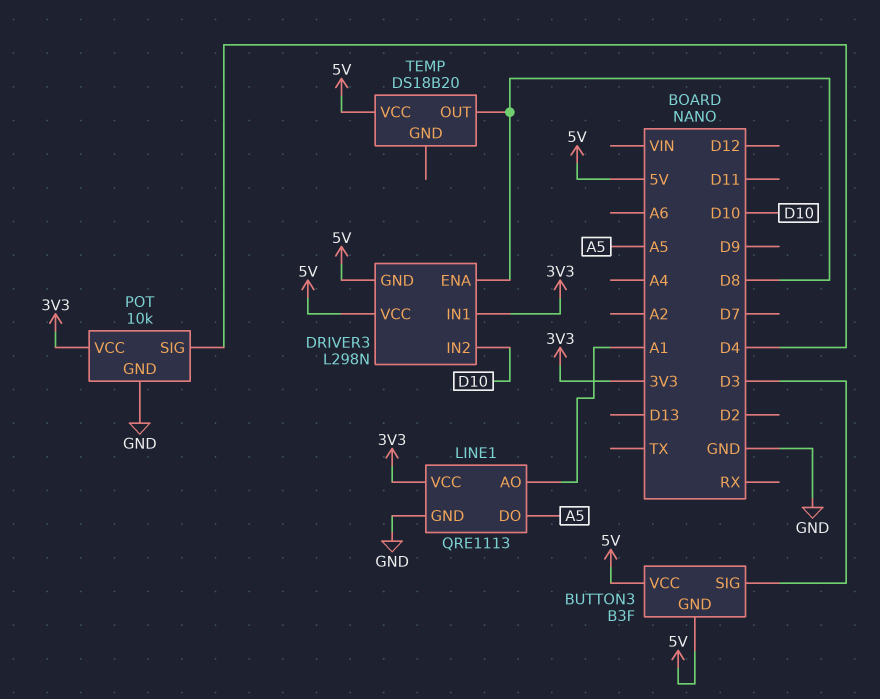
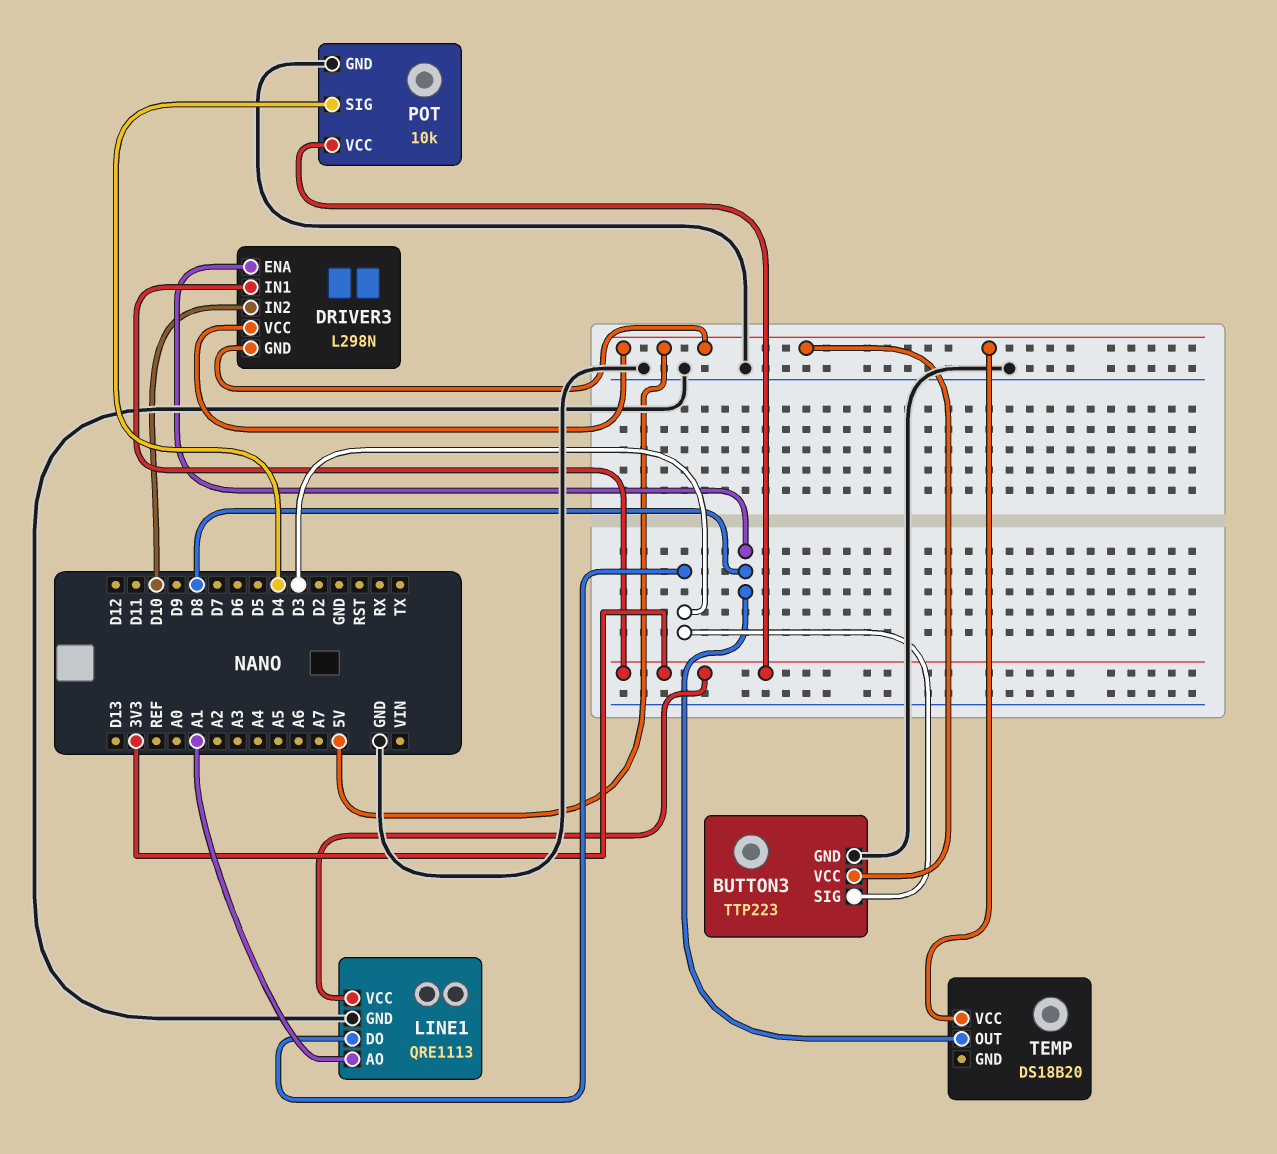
BUTTON3: B3F -> TTP223
BUTTON3 pin GND: 5V -> GND
LINE1 pin DO: A5 -> D3

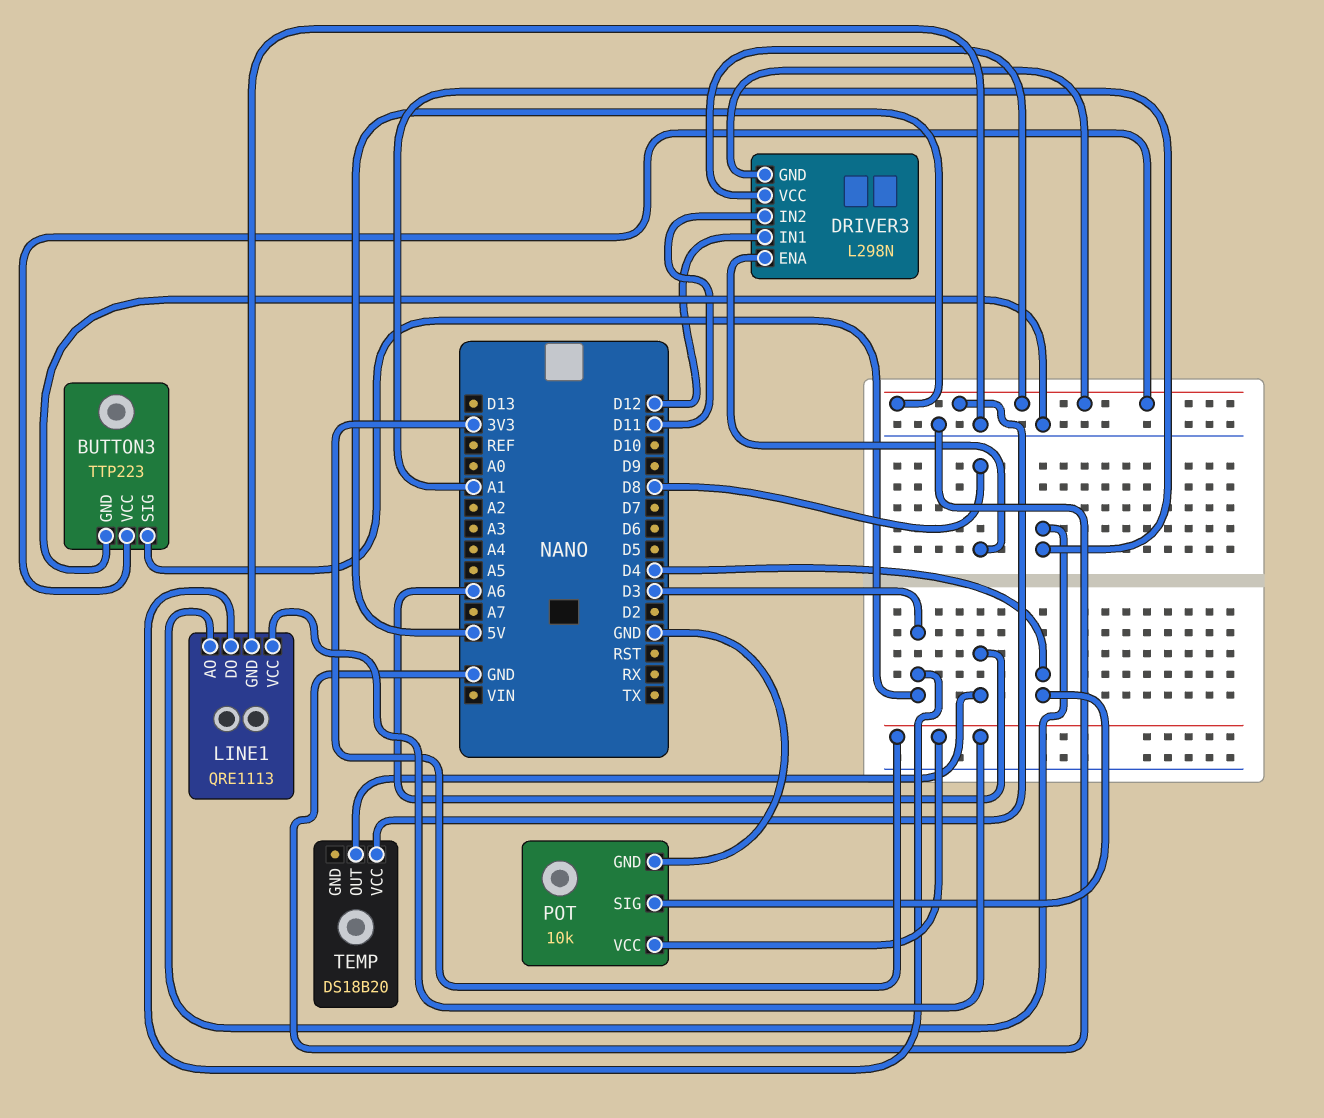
DRIVER3 pin IN1: 3V3 -> D12
DRIVER3 pin IN2: D10 -> D11
TEMP pin OUT: D8 -> A6

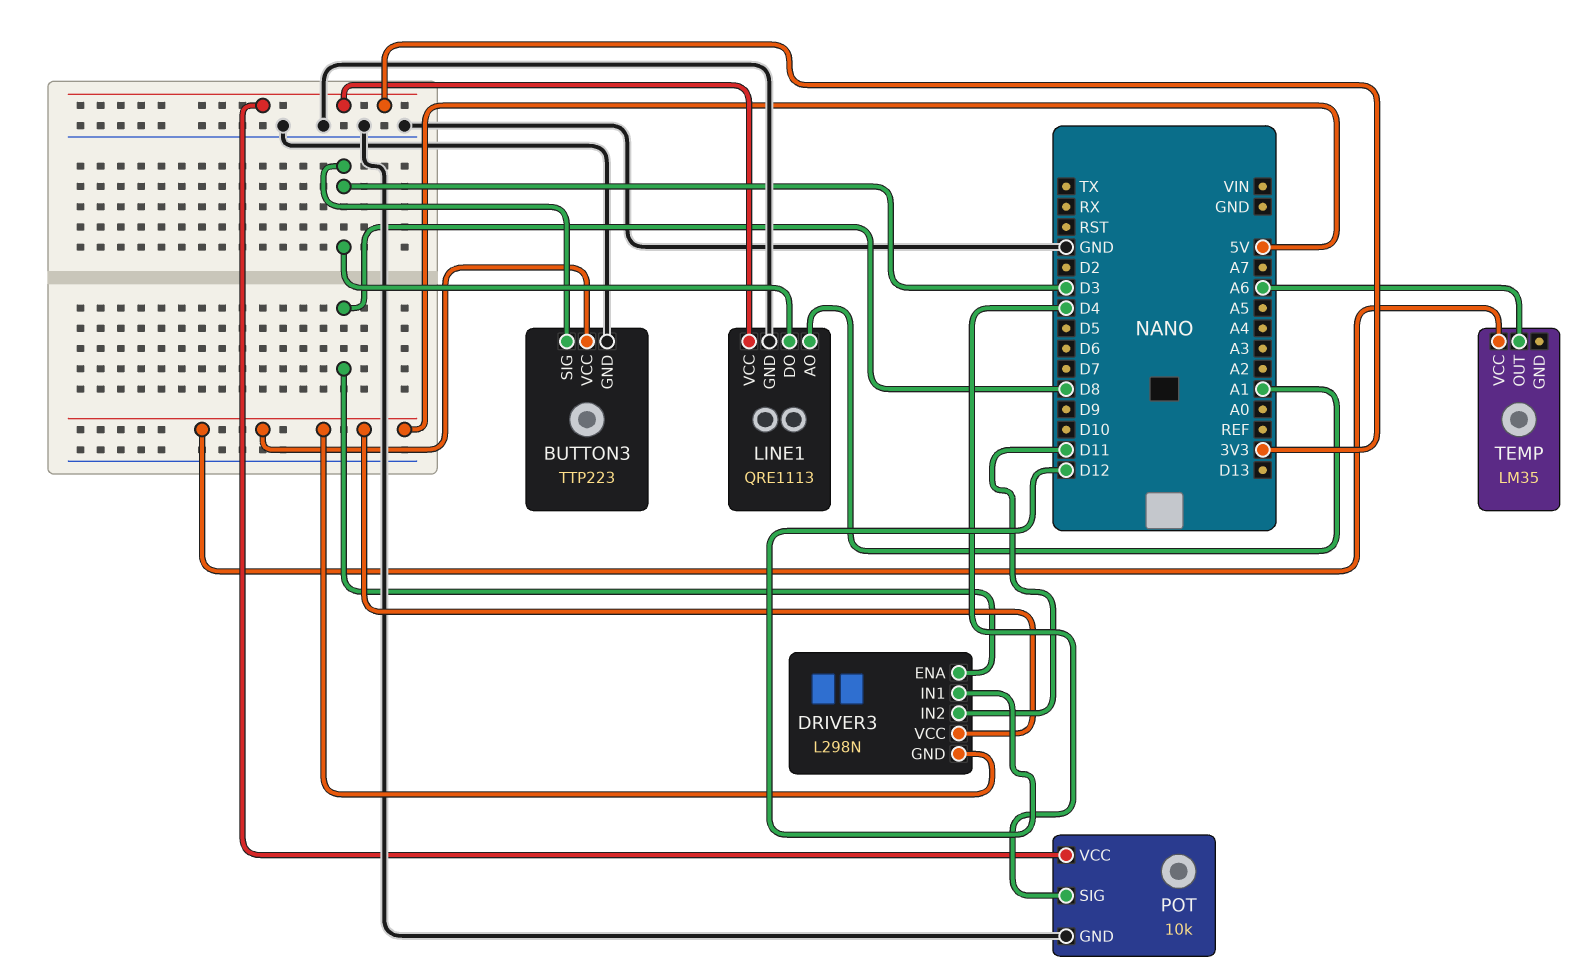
TEMP: DS18B20 -> LM35

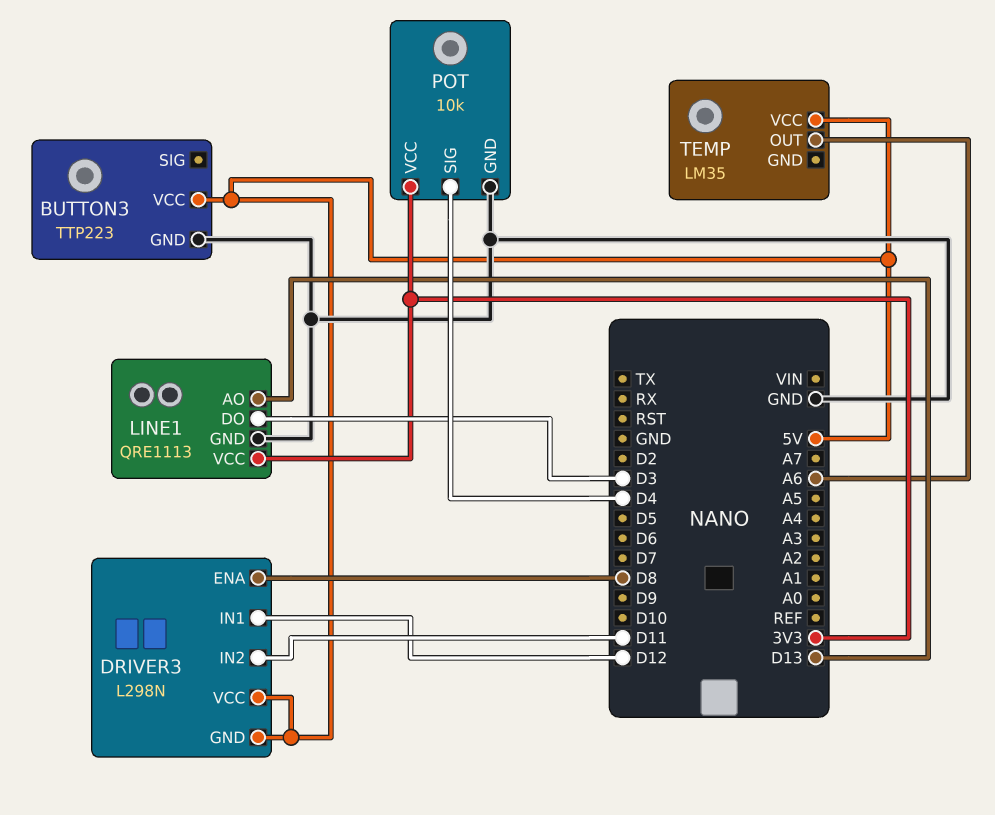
BUTTON3 pin SIG: D3 -> none
LINE1 pin AO: A1 -> D13

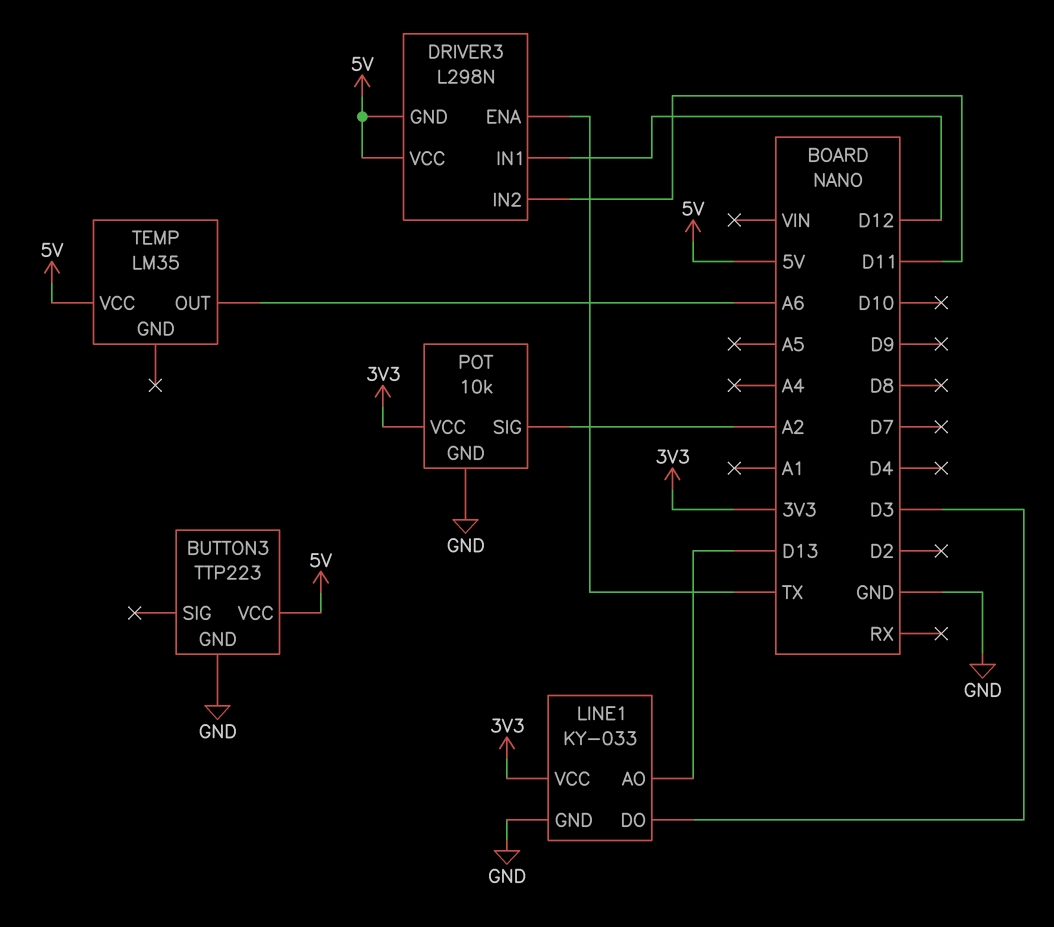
DRIVER3 pin ENA: D8 -> TX
LINE1: QRE1113 -> KY-033
POT pin SIG: D4 -> A2

